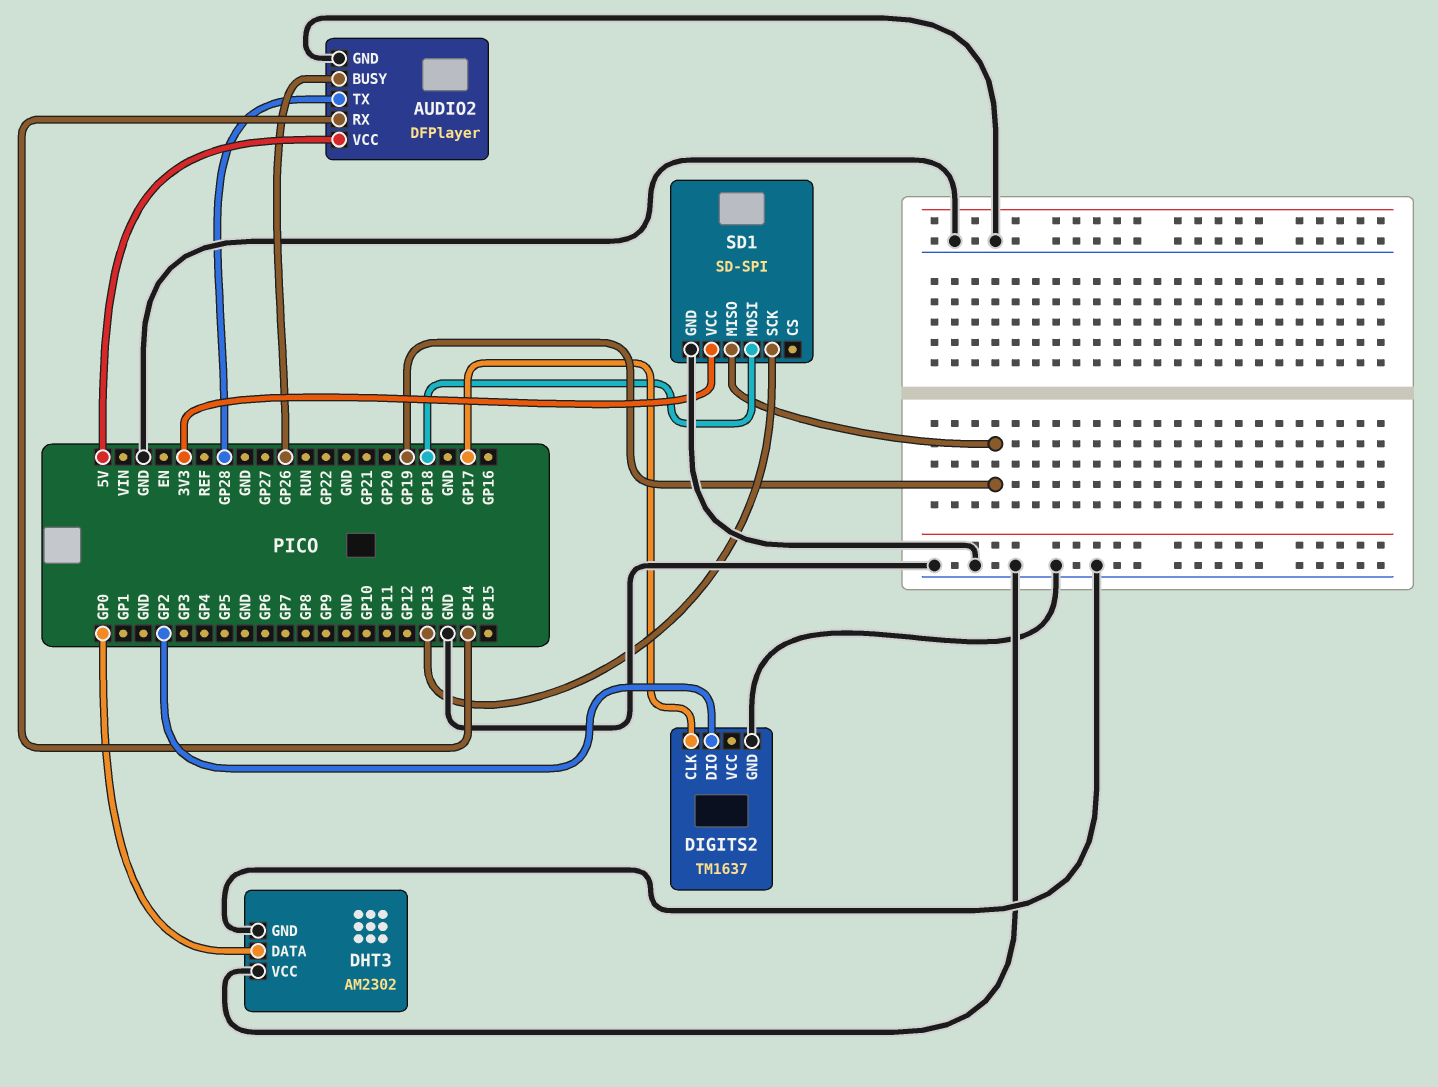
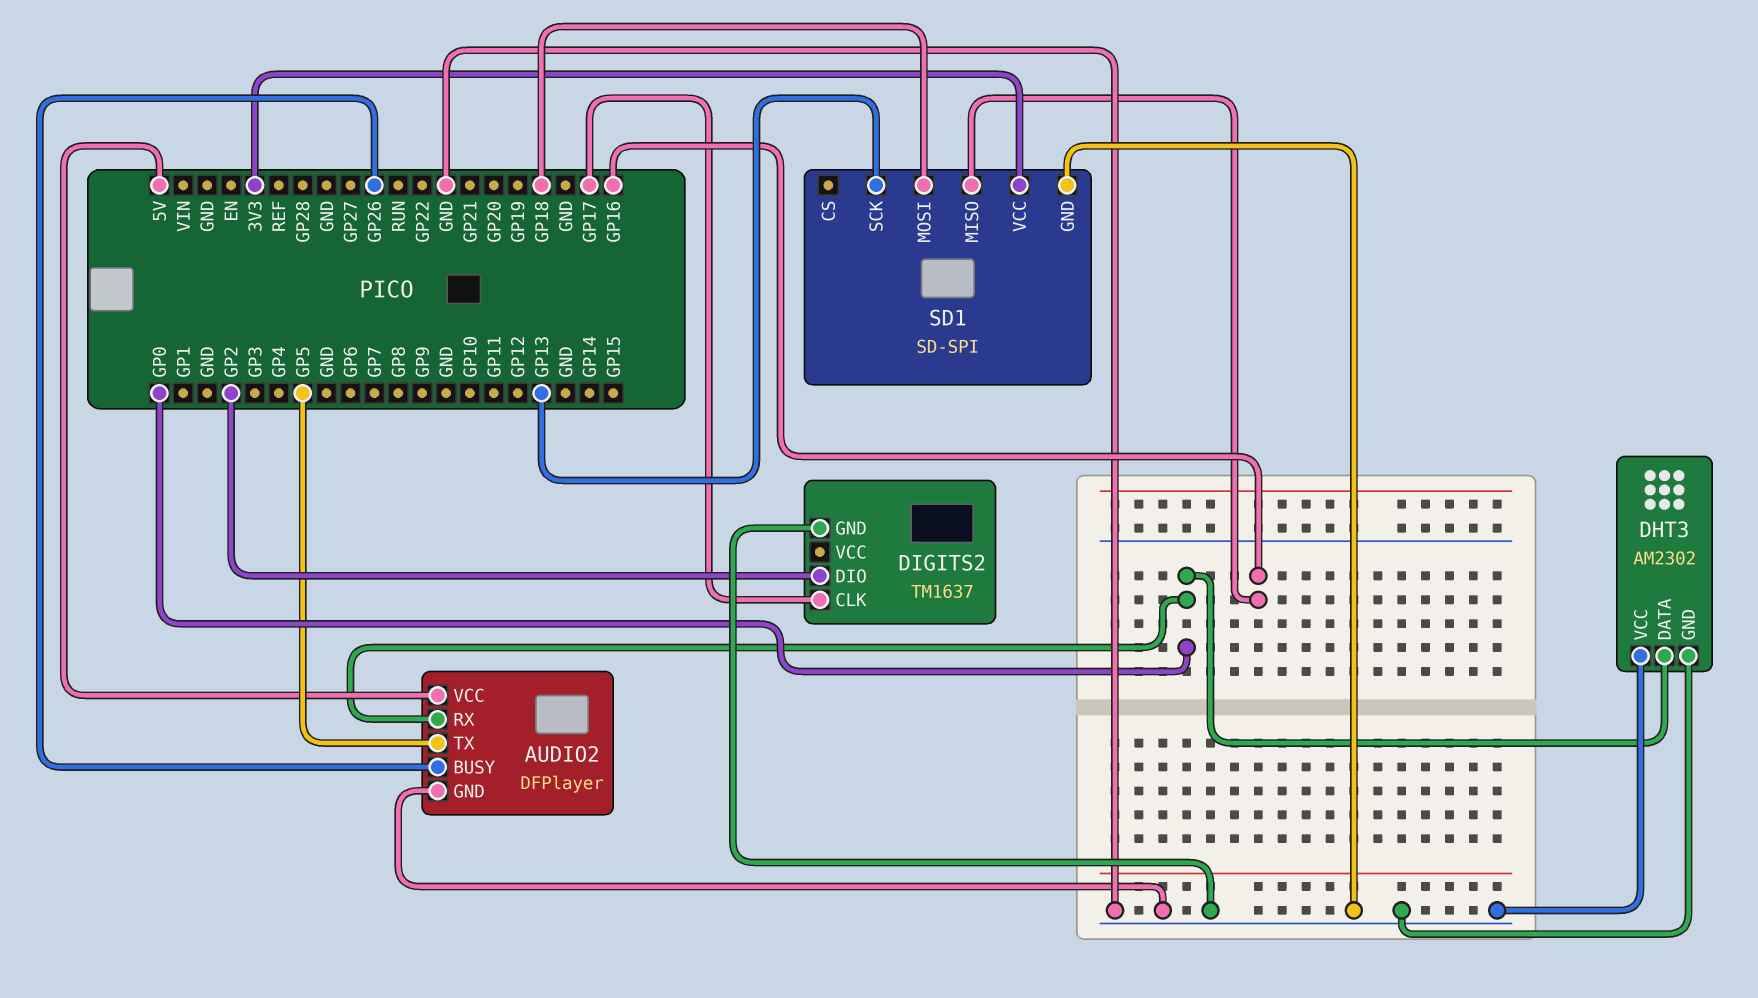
AUDIO2 pin RX: GP14 -> GP0
AUDIO2 pin TX: GP28 -> GP5
SD1 pin MISO: GP19 -> GP16

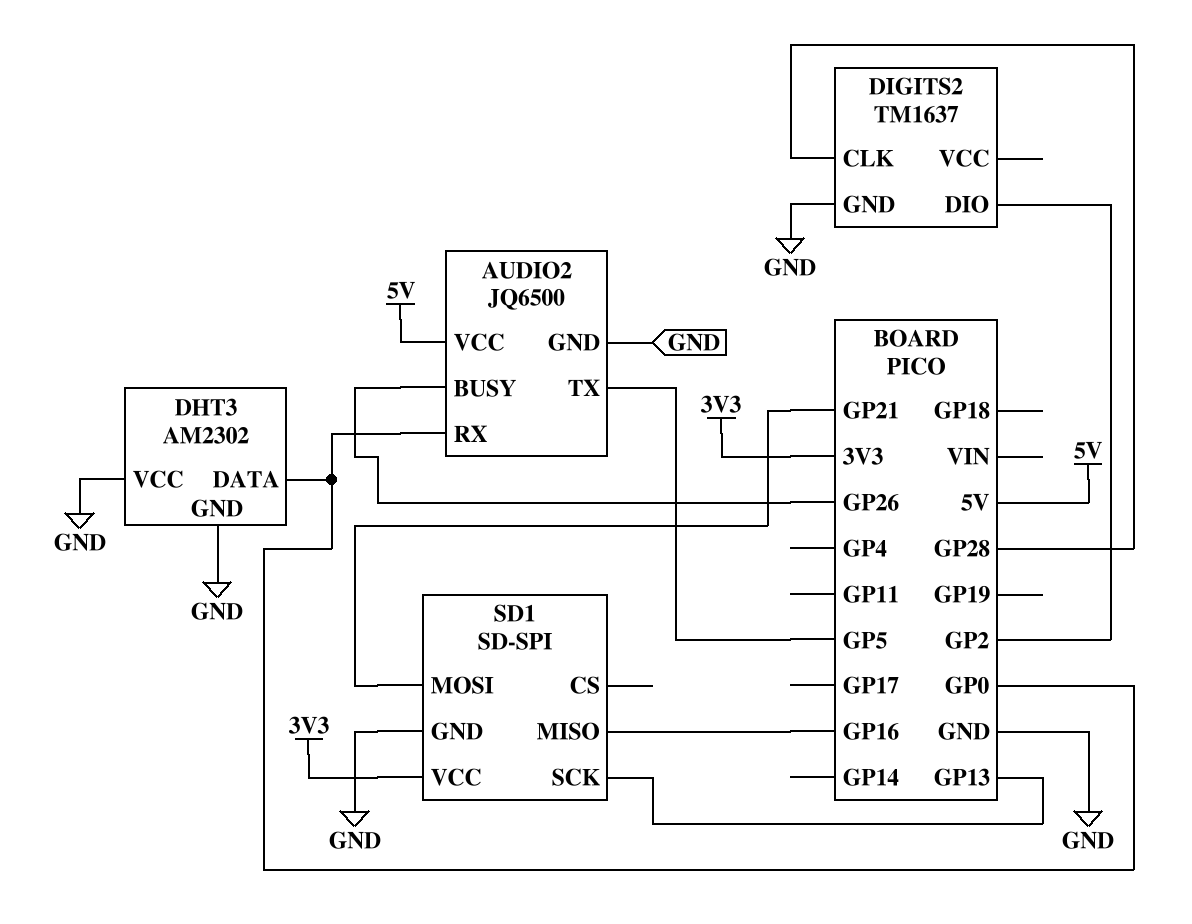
AUDIO2: DFPlayer -> JQ6500
DIGITS2 pin CLK: GP17 -> GP28
SD1 pin MOSI: GP18 -> GP21

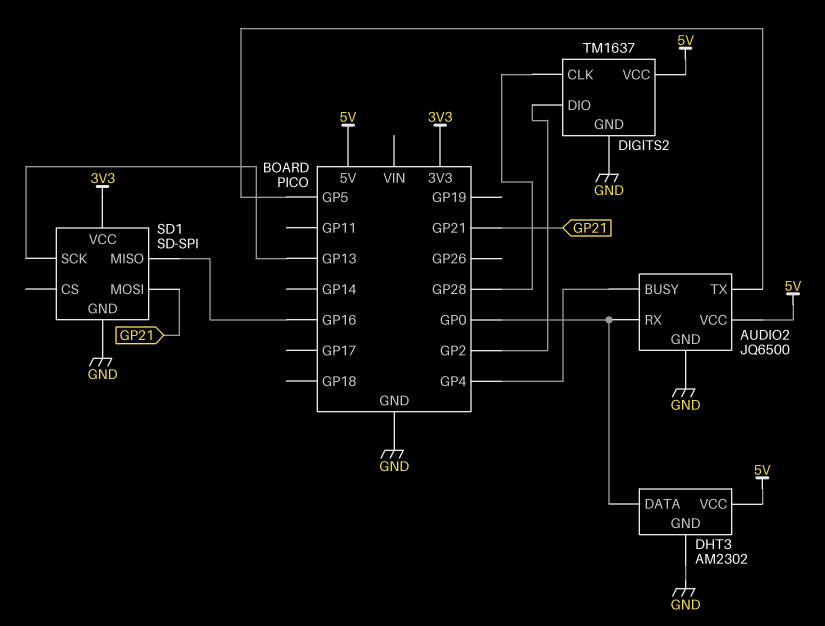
AUDIO2 pin BUSY: GP26 -> GP4
DHT3 pin VCC: GND -> 5V
DIGITS2 pin VCC: none -> 5V

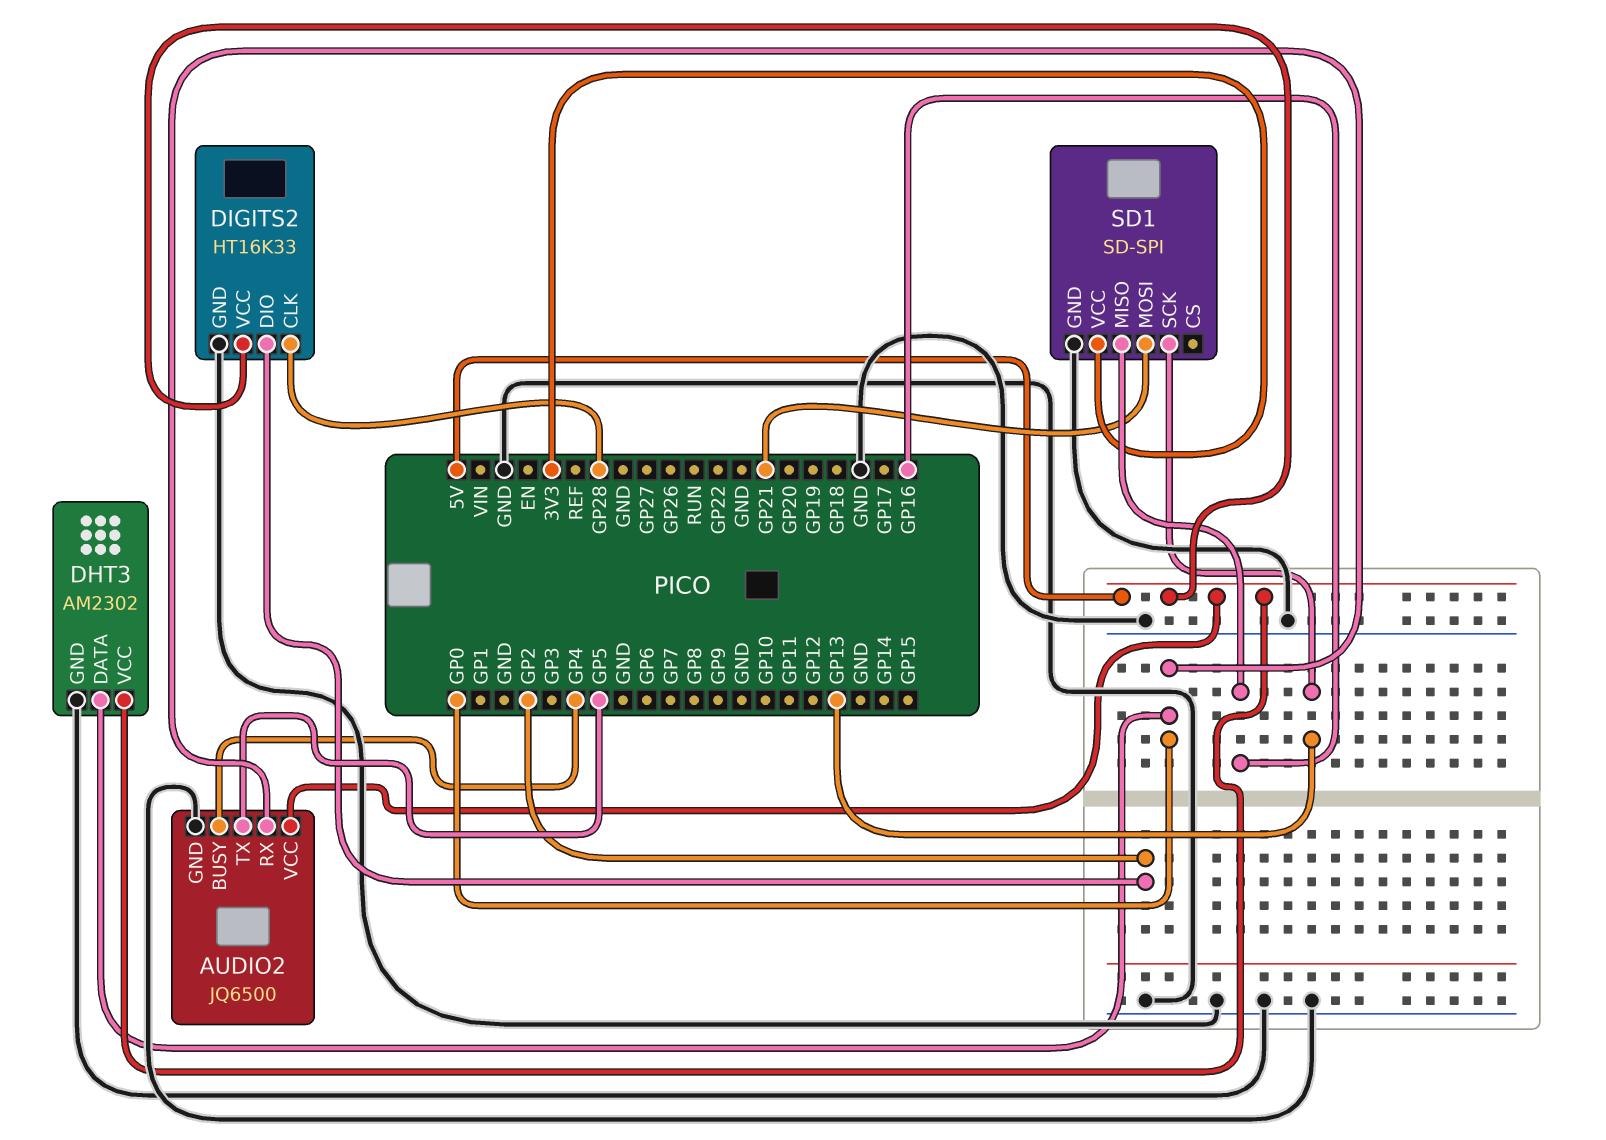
DIGITS2: TM1637 -> HT16K33

